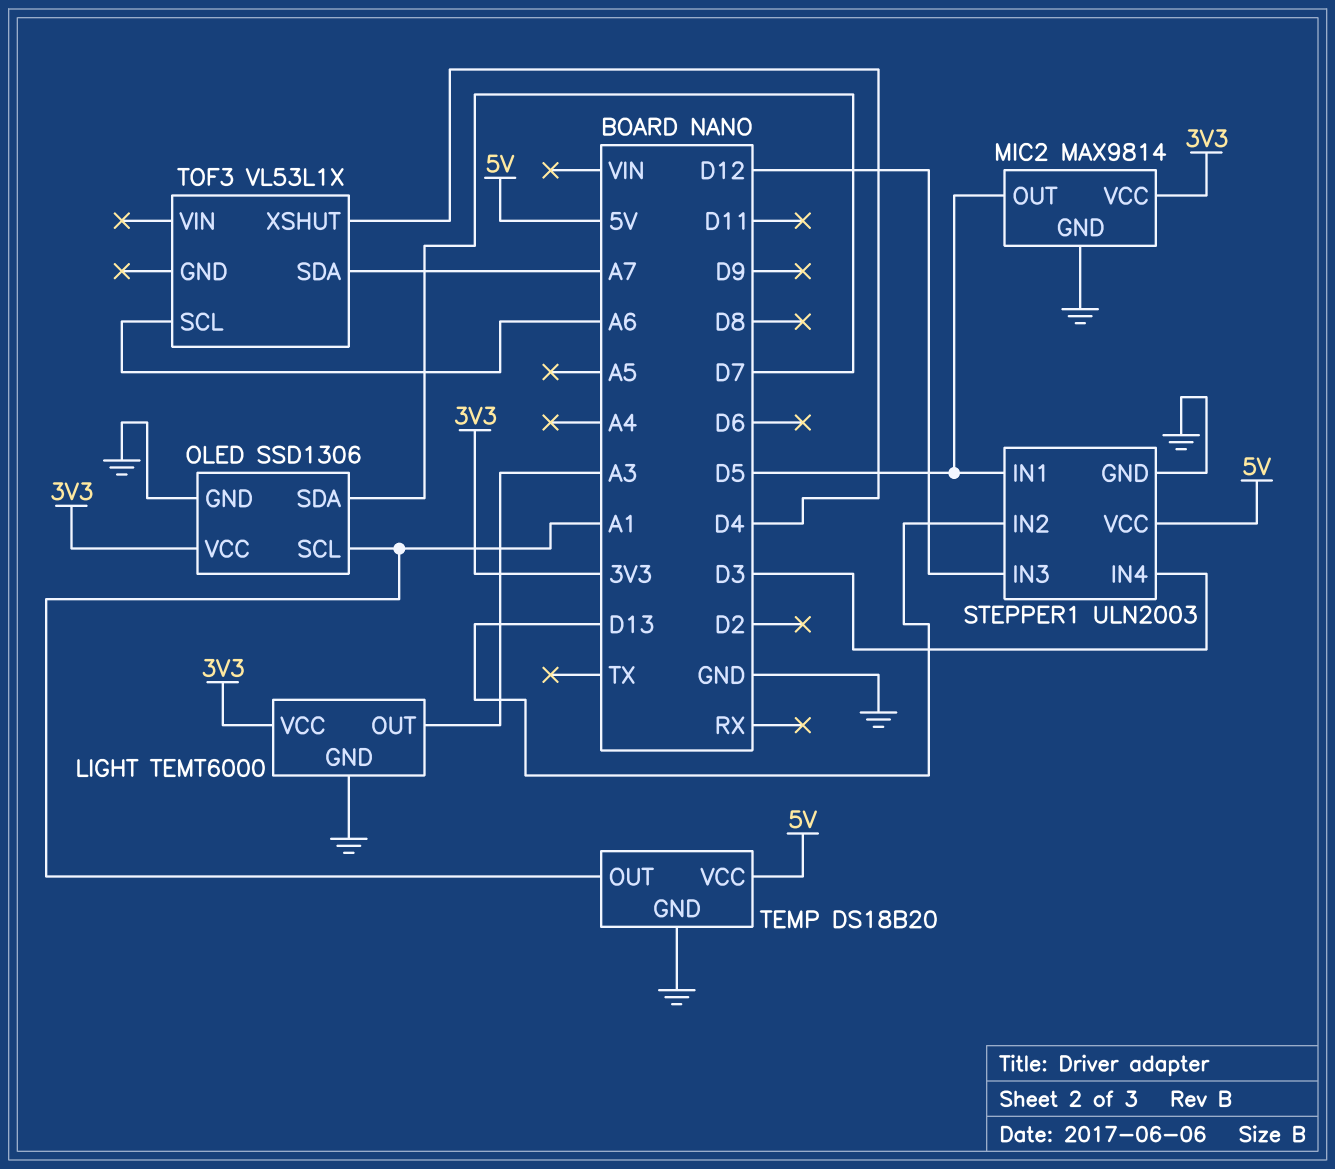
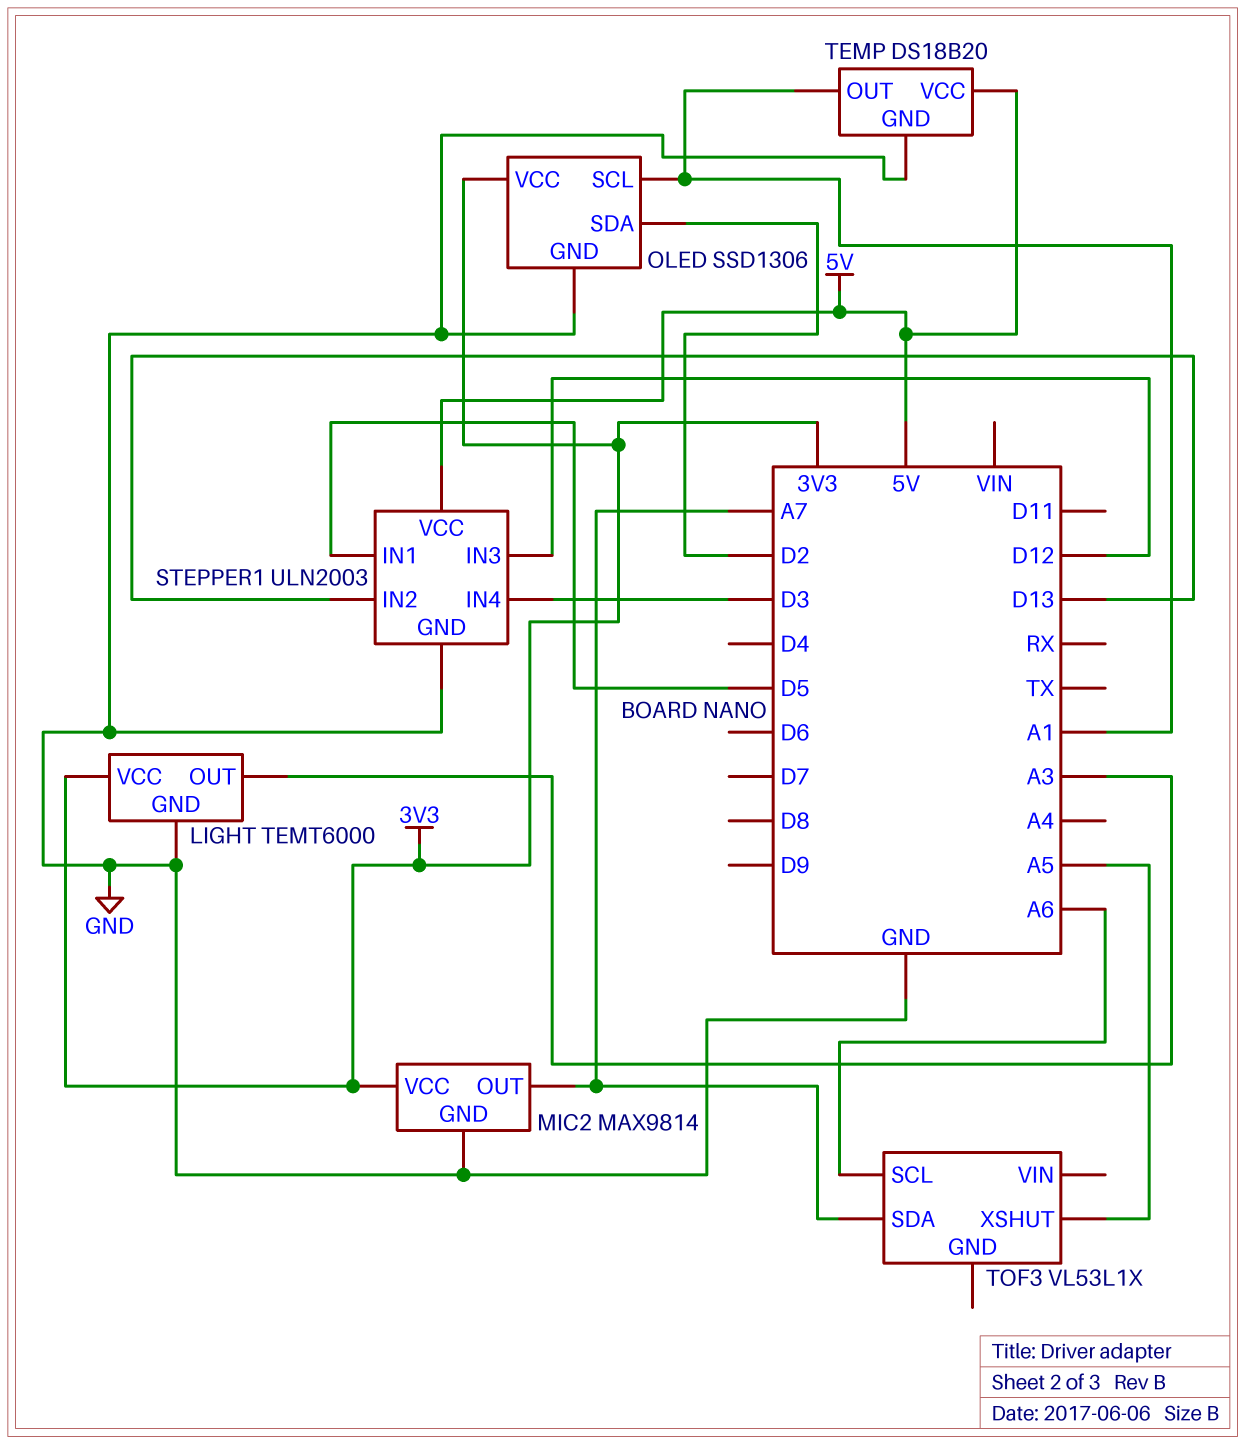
MIC2 pin OUT: D5 -> A7
OLED pin SDA: D7 -> D2
TOF3 pin XSHUT: D4 -> A5

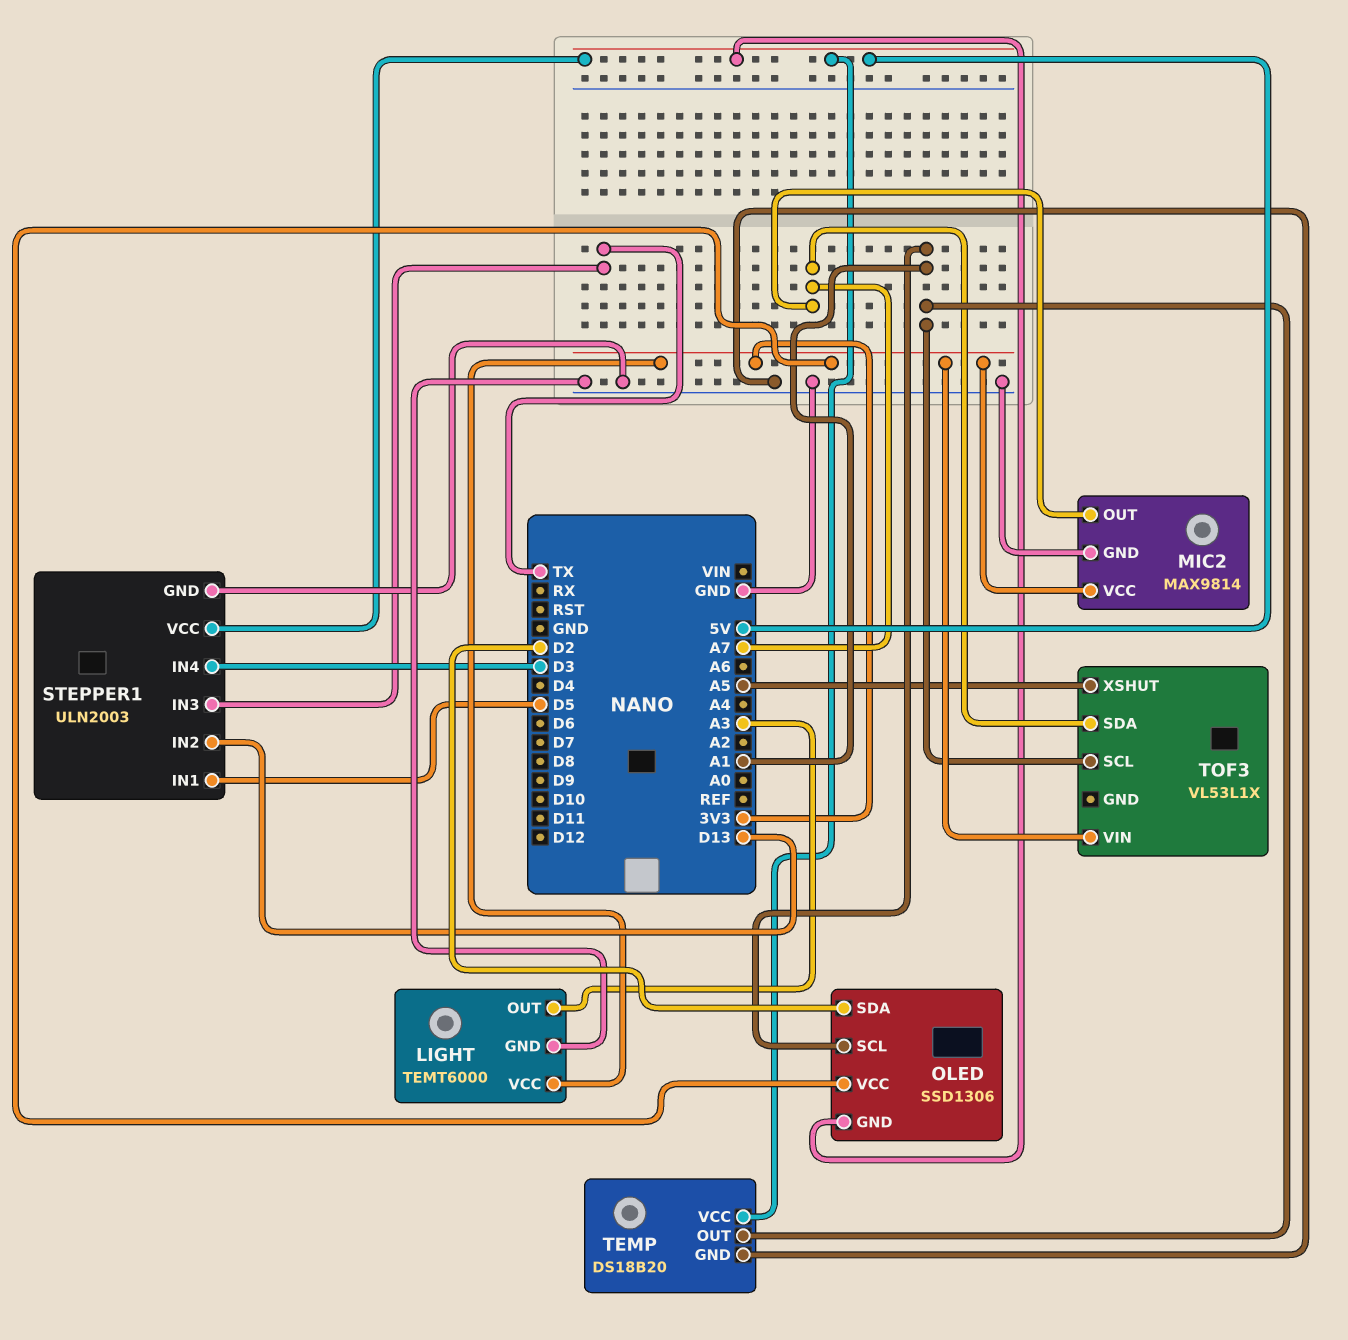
OLED pin GND: GND -> 5V
STEPPER1 pin IN3: D12 -> TX
TOF3 pin SCL: A6 -> A1
TOF3 pin VIN: none -> 3V3

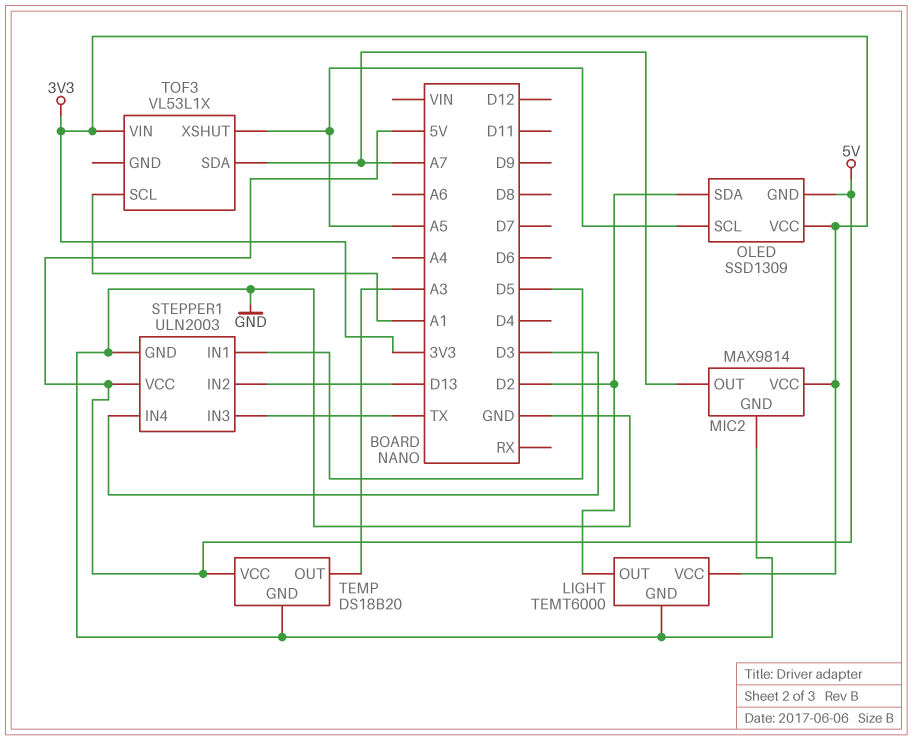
LIGHT pin OUT: A3 -> D2
OLED: SSD1306 -> SSD1309
OLED pin SCL: A1 -> A5
TEMP pin OUT: A1 -> A3

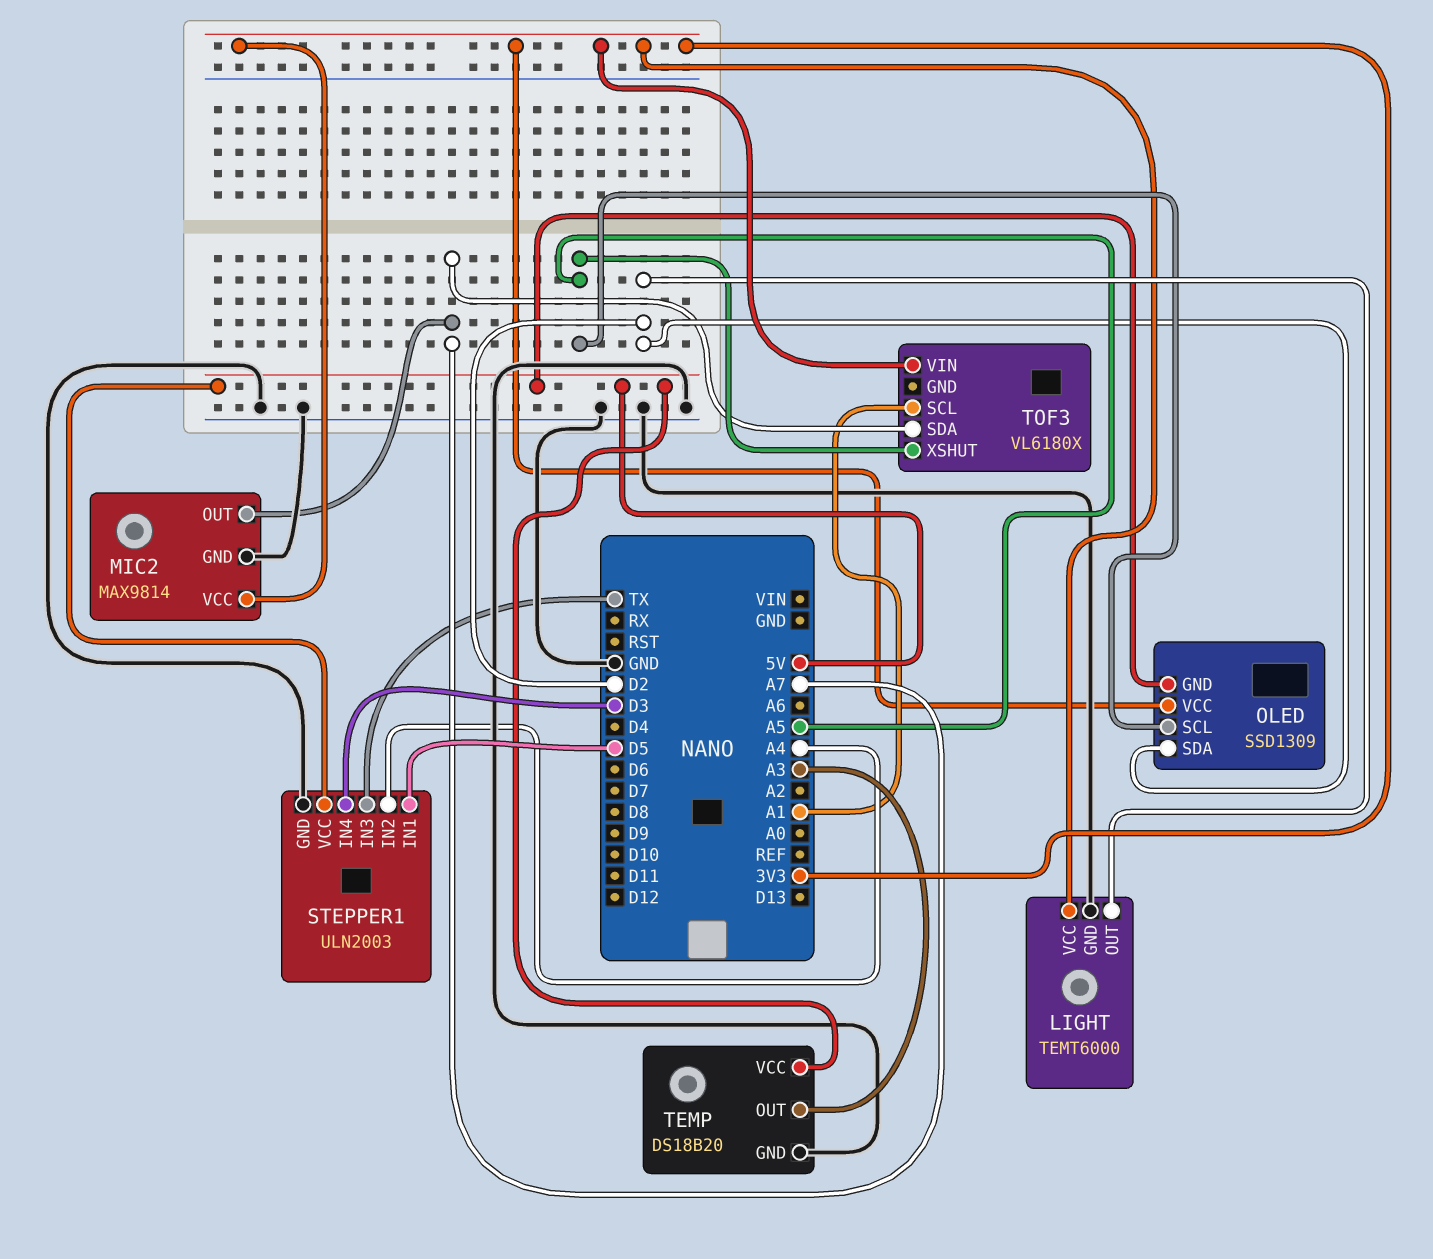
STEPPER1 pin IN2: D13 -> A4
TOF3: VL53L1X -> VL6180X

